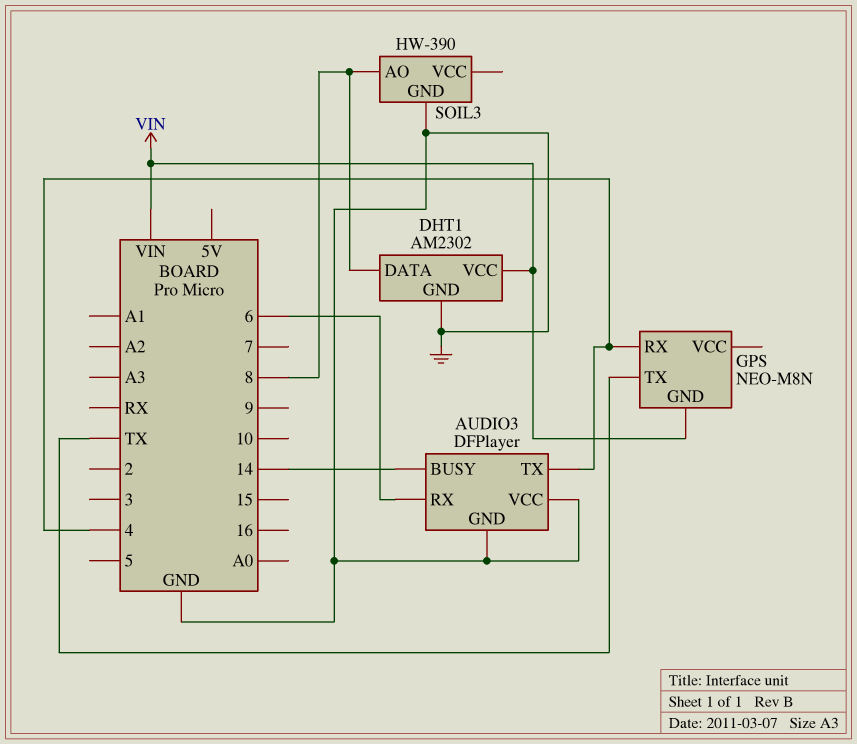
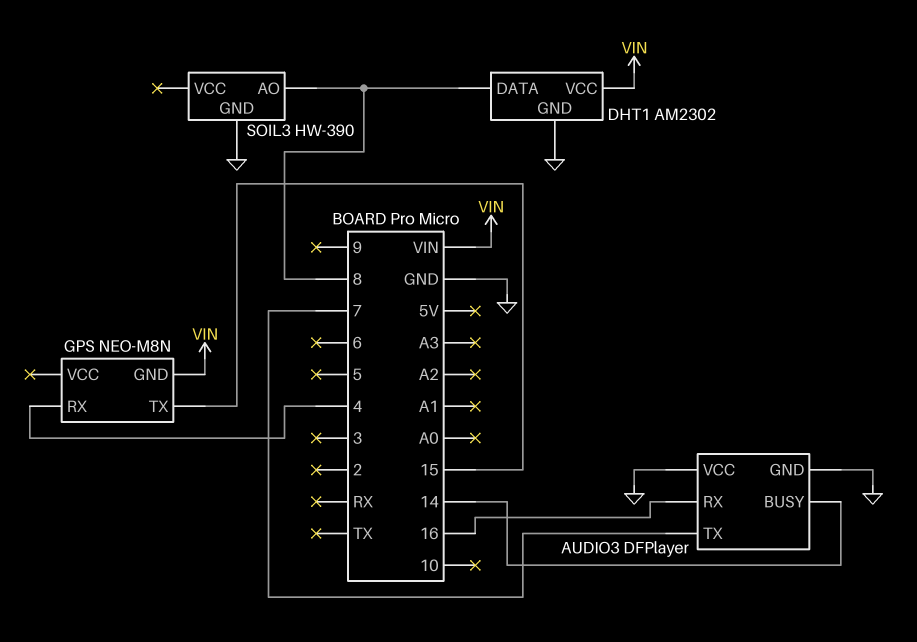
AUDIO3 pin RX: 6 -> 16
AUDIO3 pin TX: 4 -> 7
GPS pin TX: TX -> 15

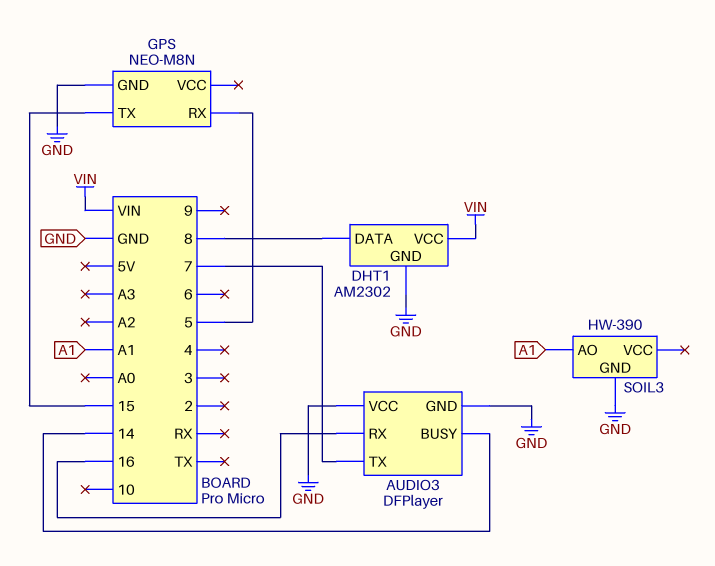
GPS pin GND: VIN -> GND
GPS pin RX: 4 -> 5
SOIL3 pin AO: 8 -> A1

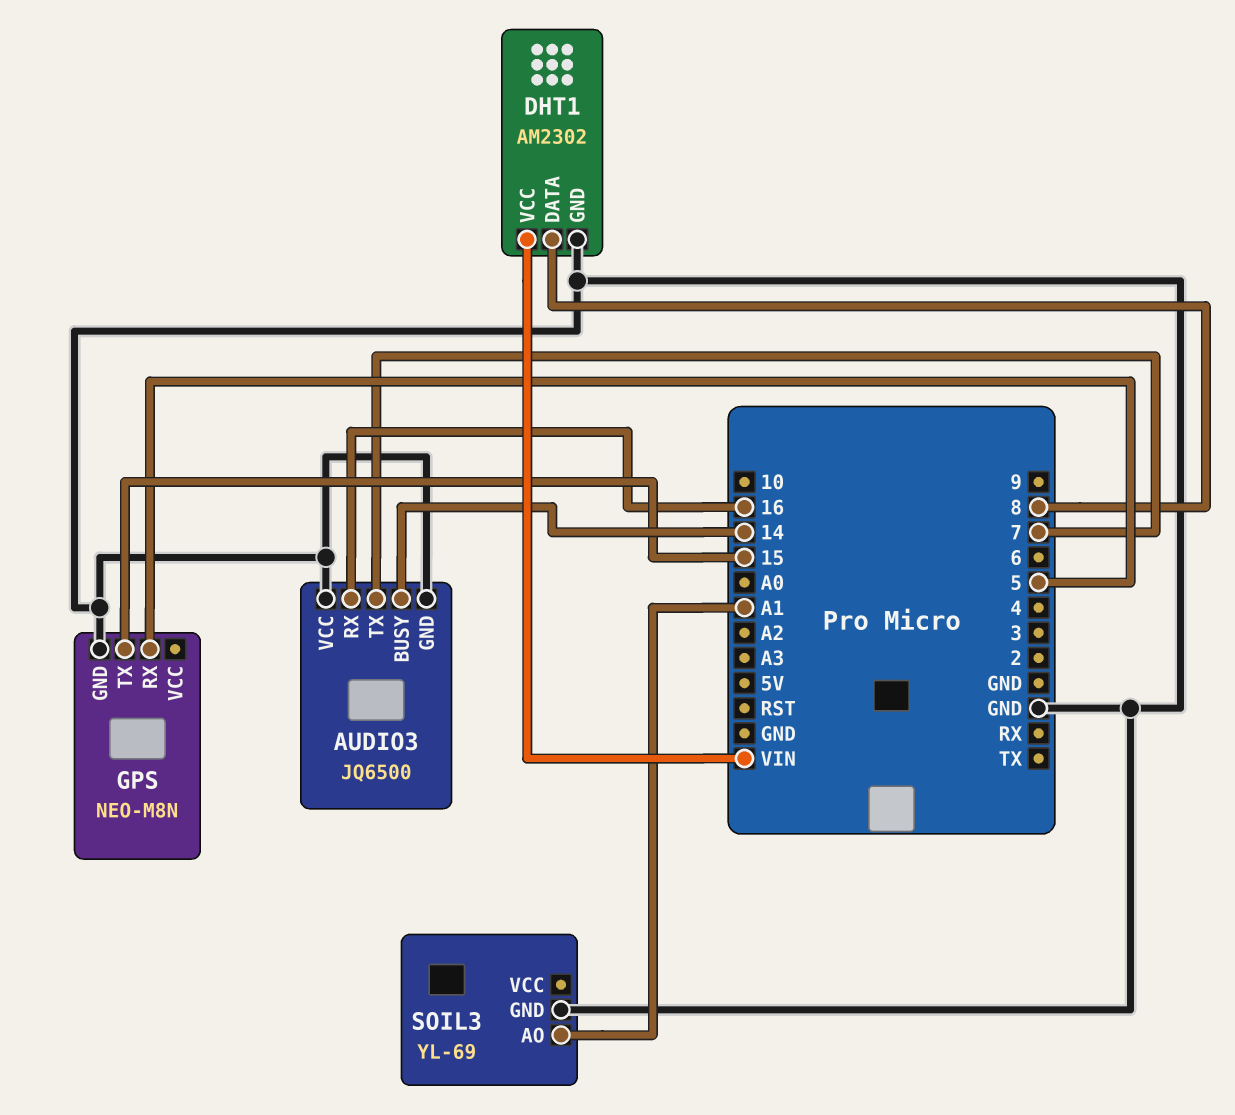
AUDIO3: DFPlayer -> JQ6500
SOIL3: HW-390 -> YL-69

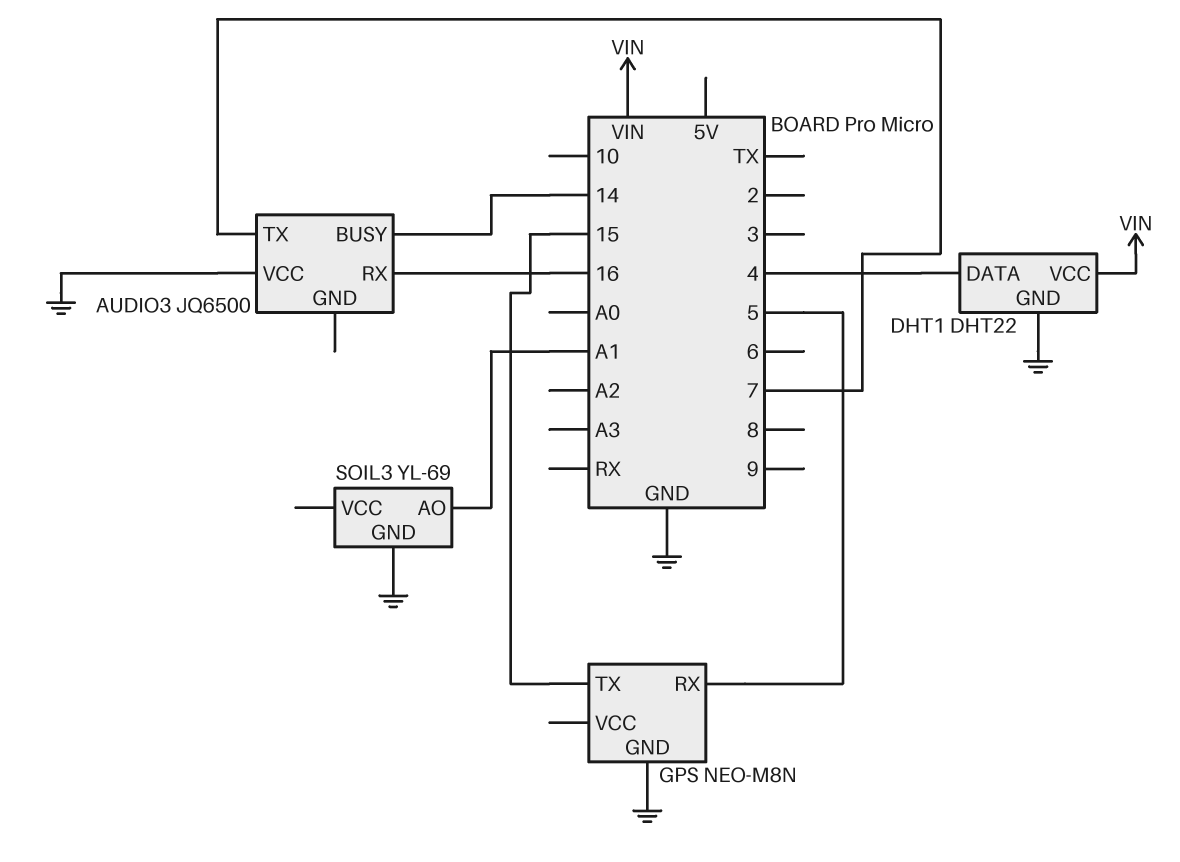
AUDIO3 pin GND: GND -> none
DHT1: AM2302 -> DHT22
DHT1 pin DATA: 8 -> 4

